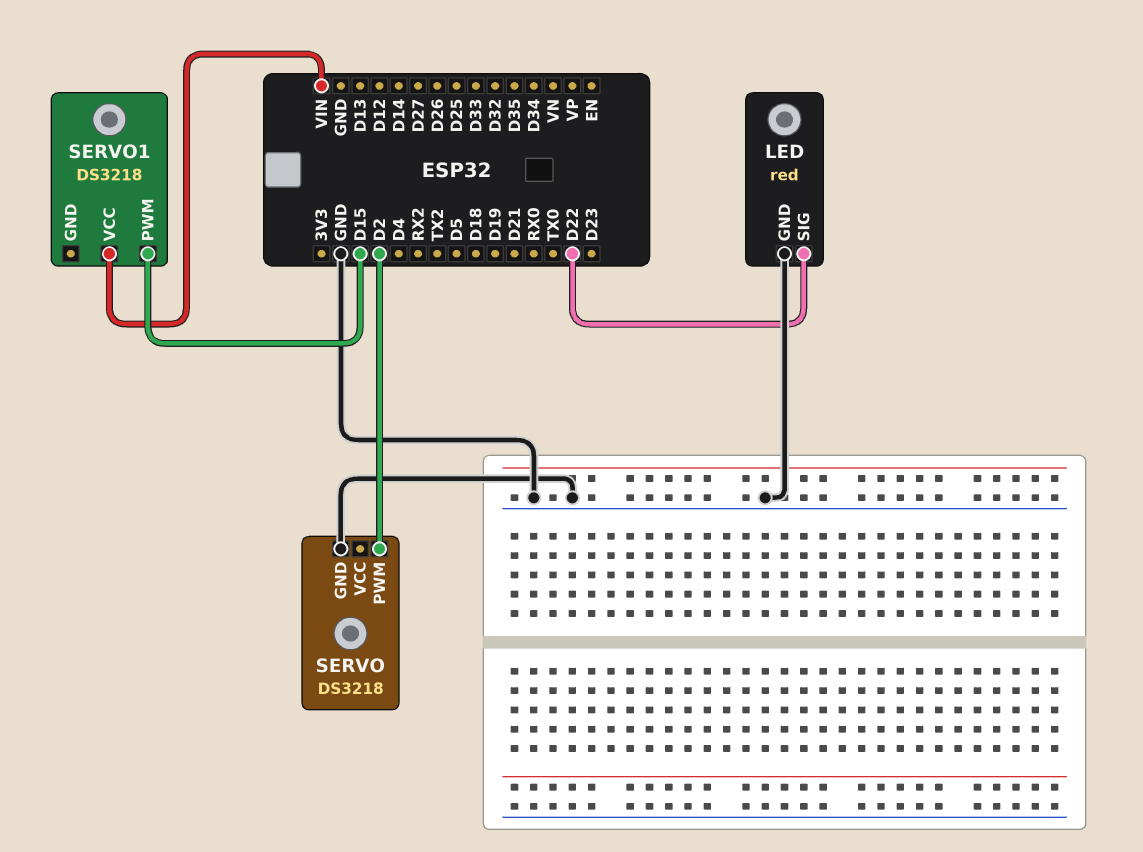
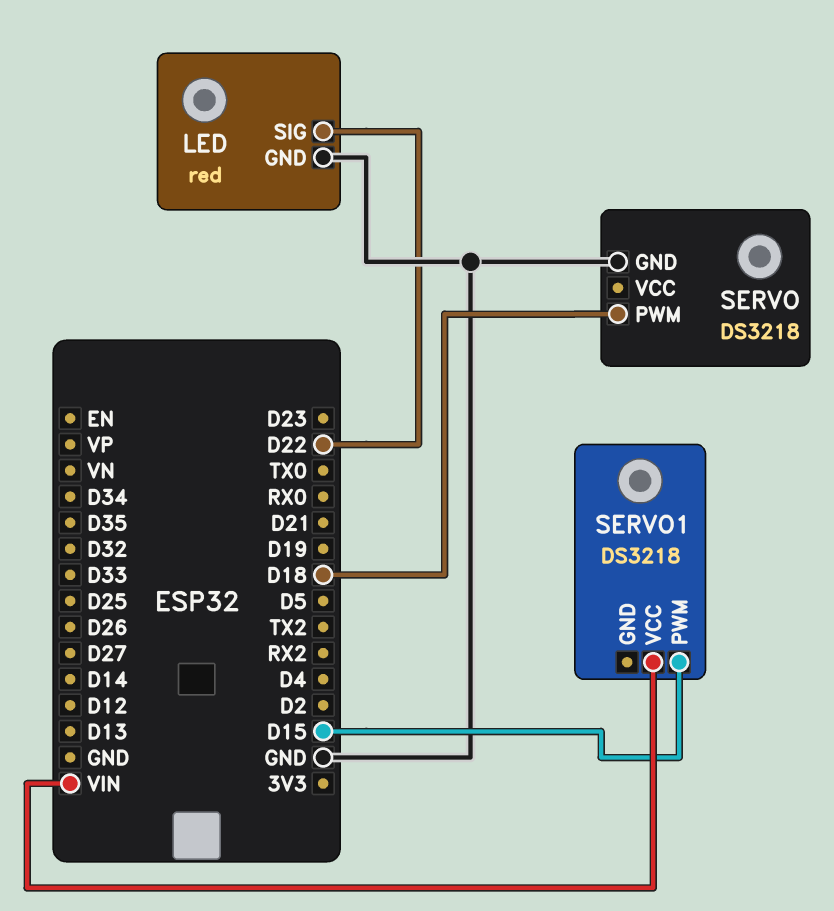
SERVO pin PWM: D2 -> D18

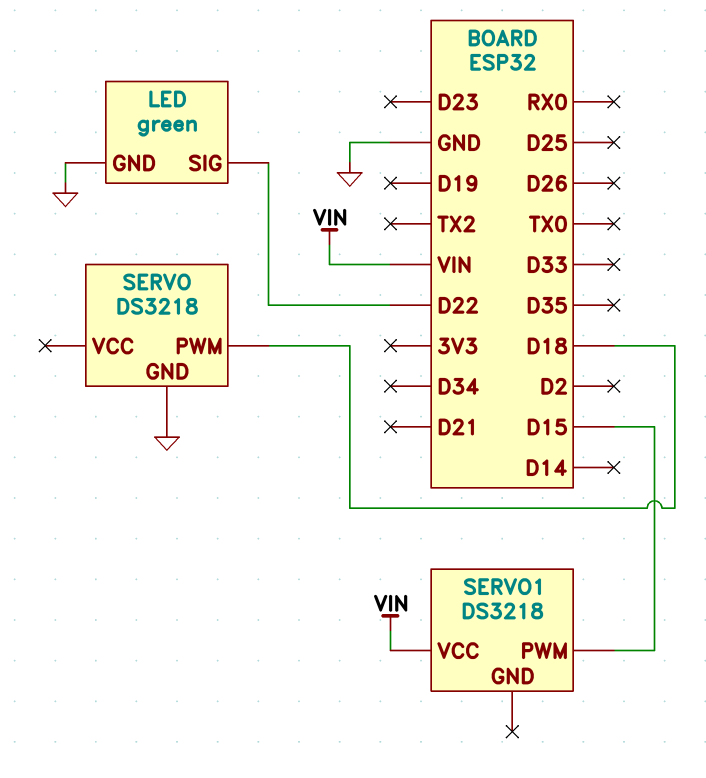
LED: red -> green

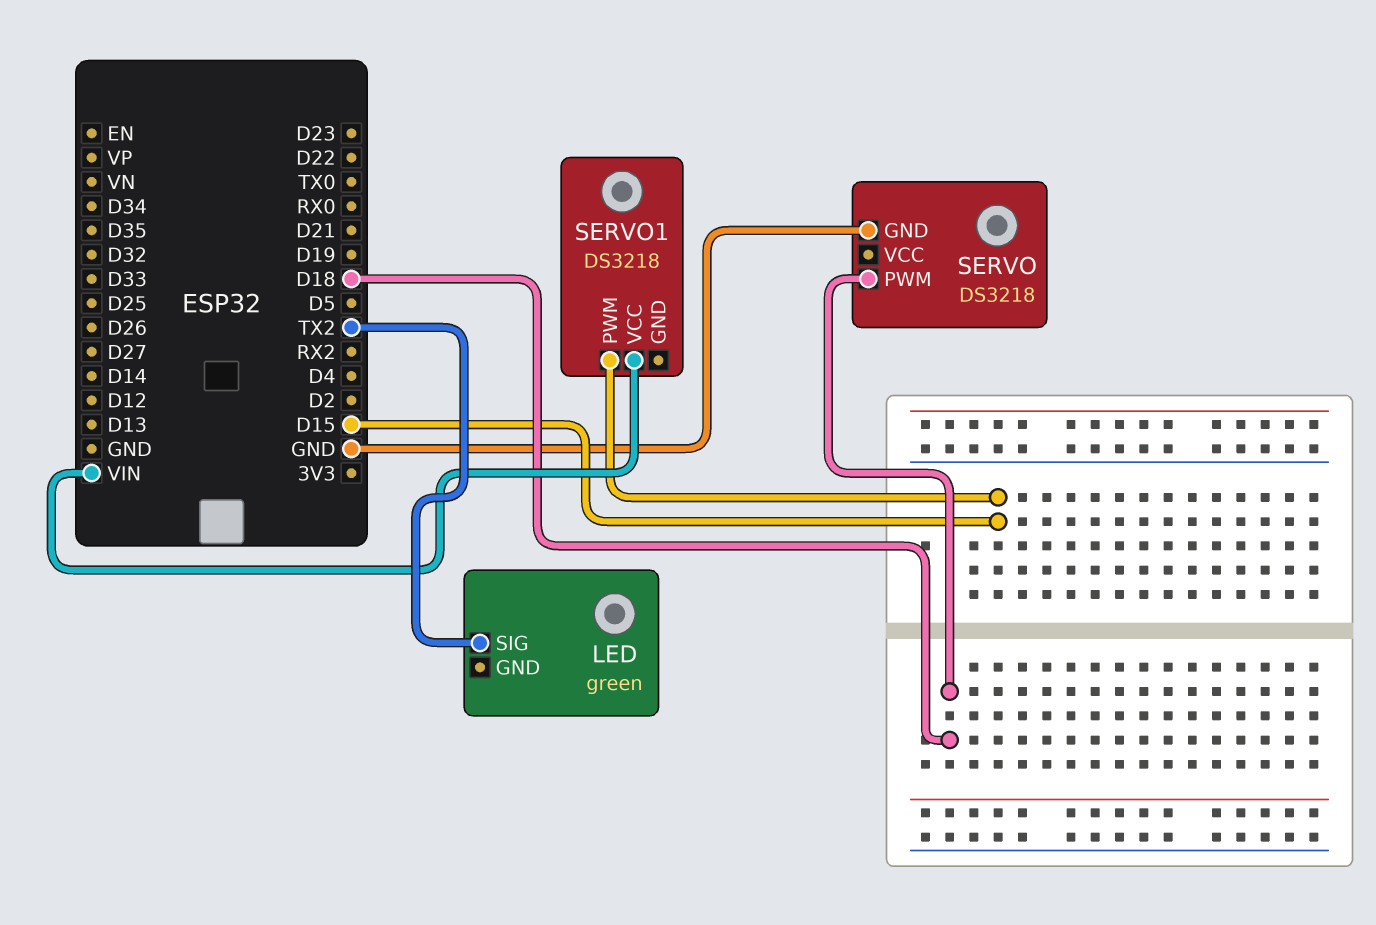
LED pin GND: GND -> none
LED pin SIG: D22 -> TX2

